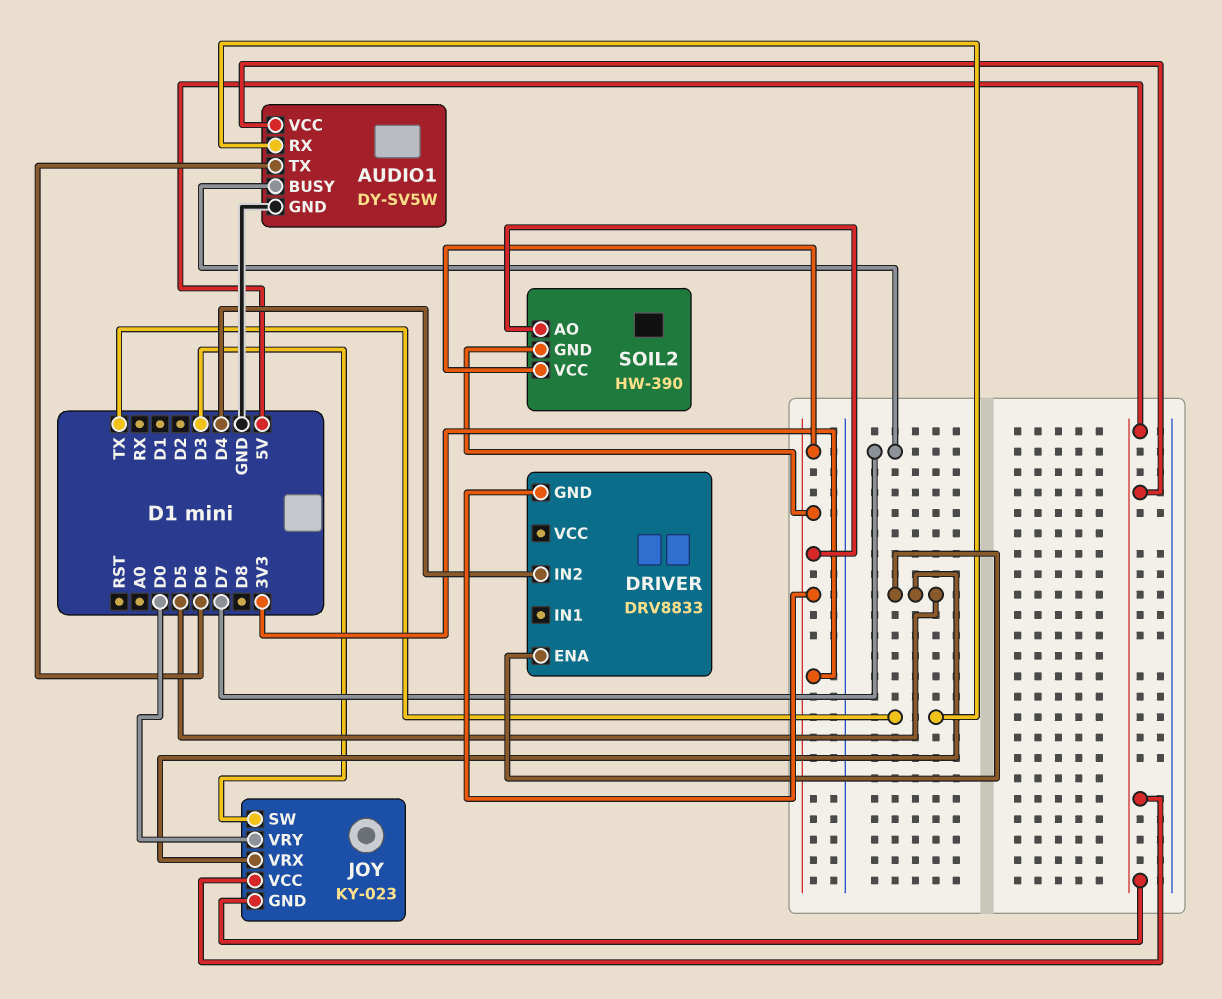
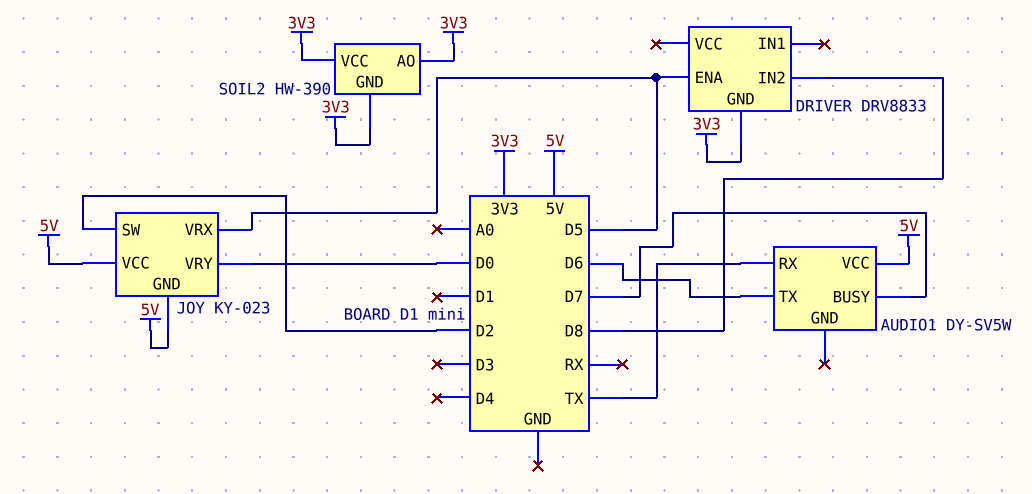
AUDIO1 pin GND: GND -> none
DRIVER pin IN2: D4 -> D8
JOY pin SW: D3 -> D2

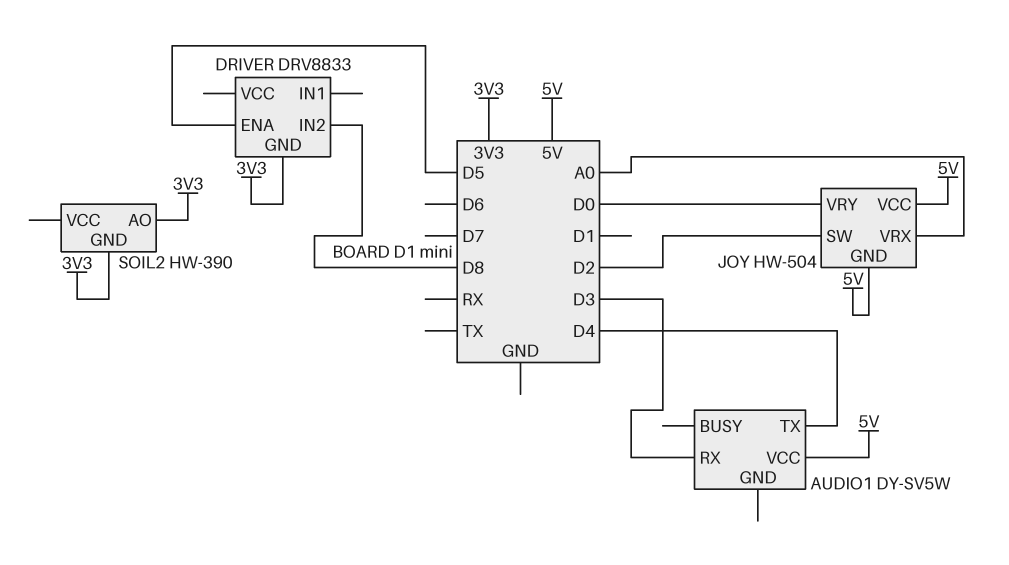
AUDIO1 pin BUSY: D7 -> none
AUDIO1 pin RX: TX -> D3
AUDIO1 pin TX: D6 -> D4
JOY: KY-023 -> HW-504
JOY pin VRX: D5 -> A0
SOIL2 pin VCC: 3V3 -> none

